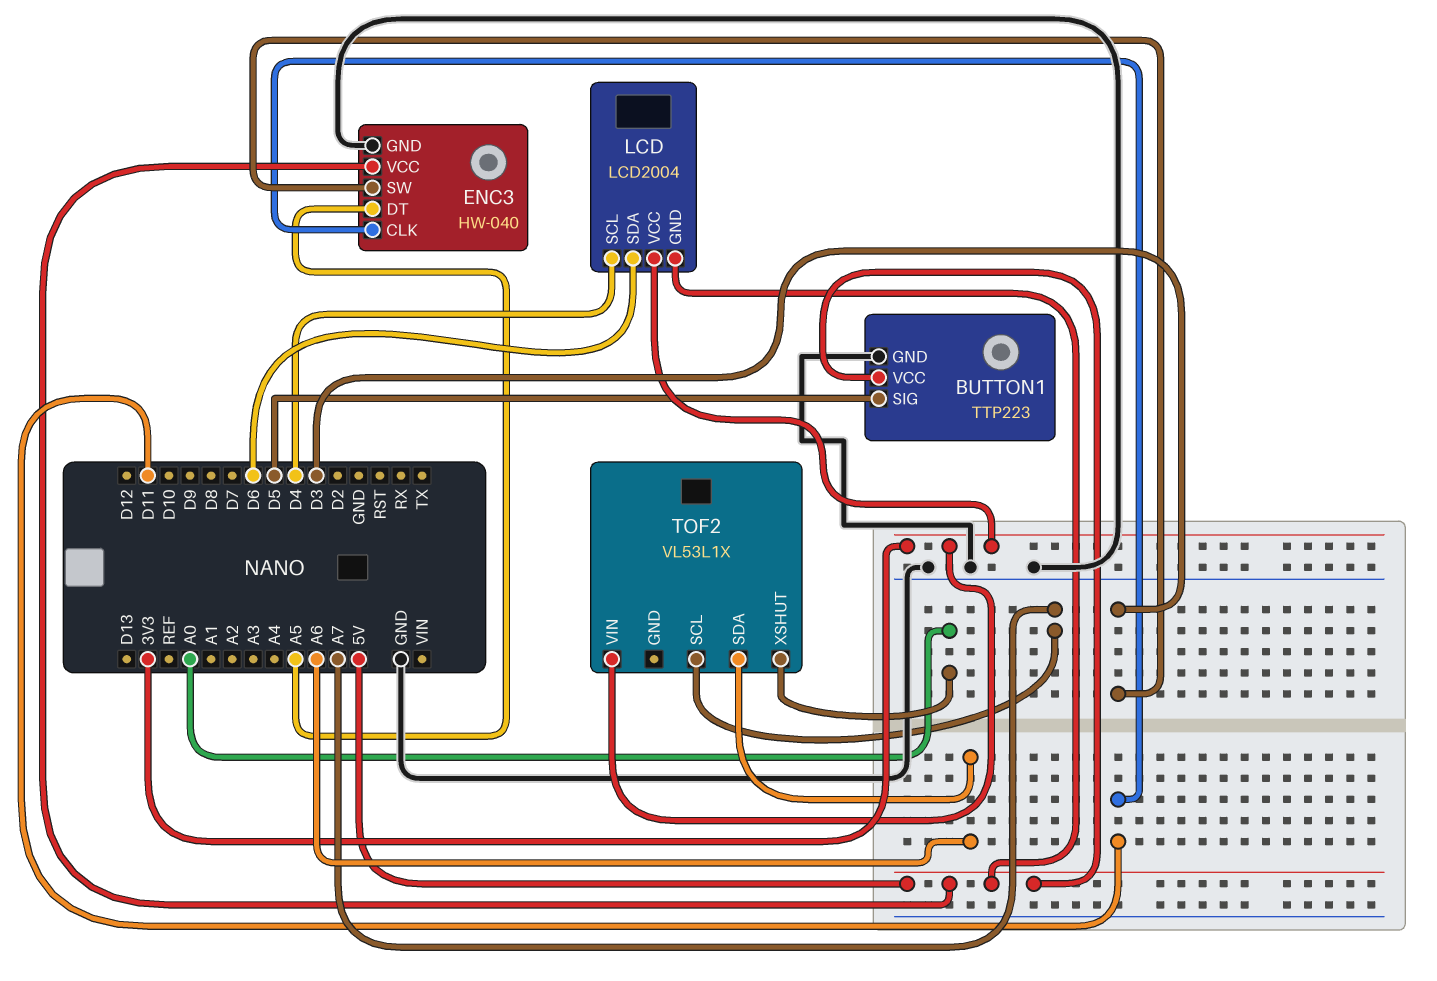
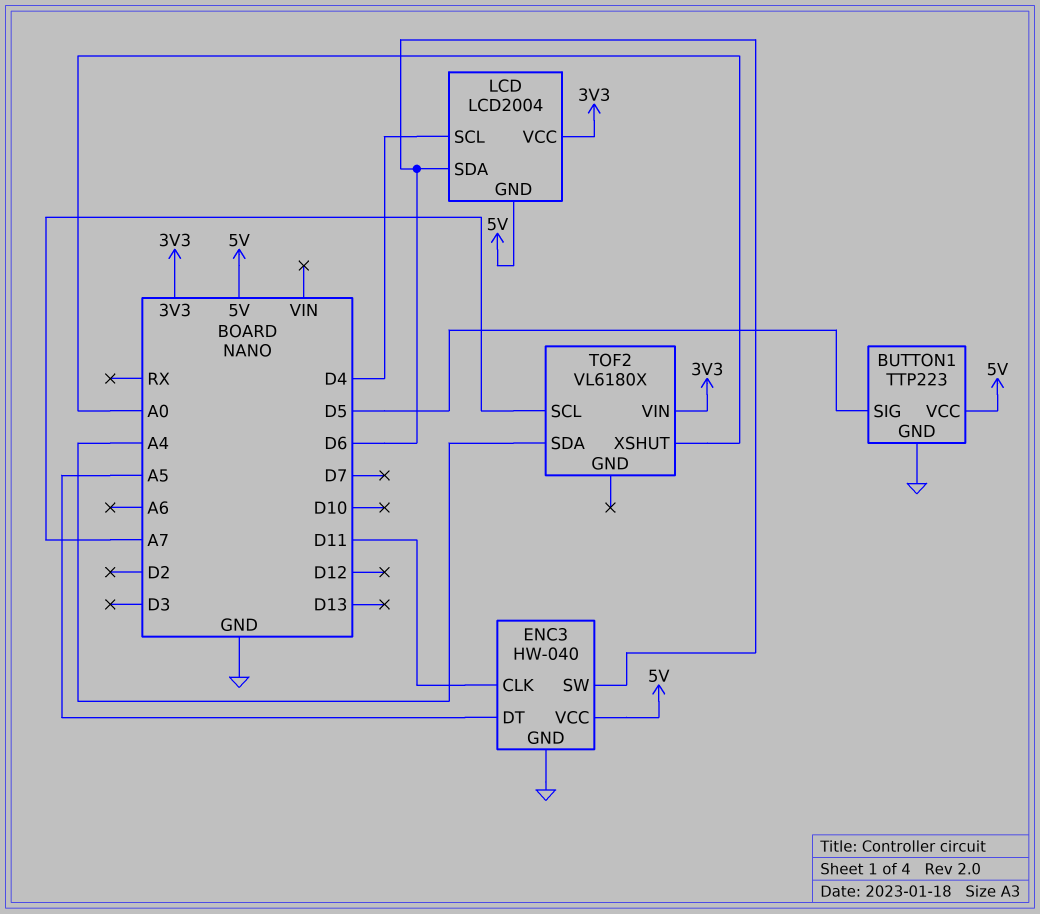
ENC3 pin SW: D3 -> D6
TOF2: VL53L1X -> VL6180X
TOF2 pin SDA: A6 -> A4

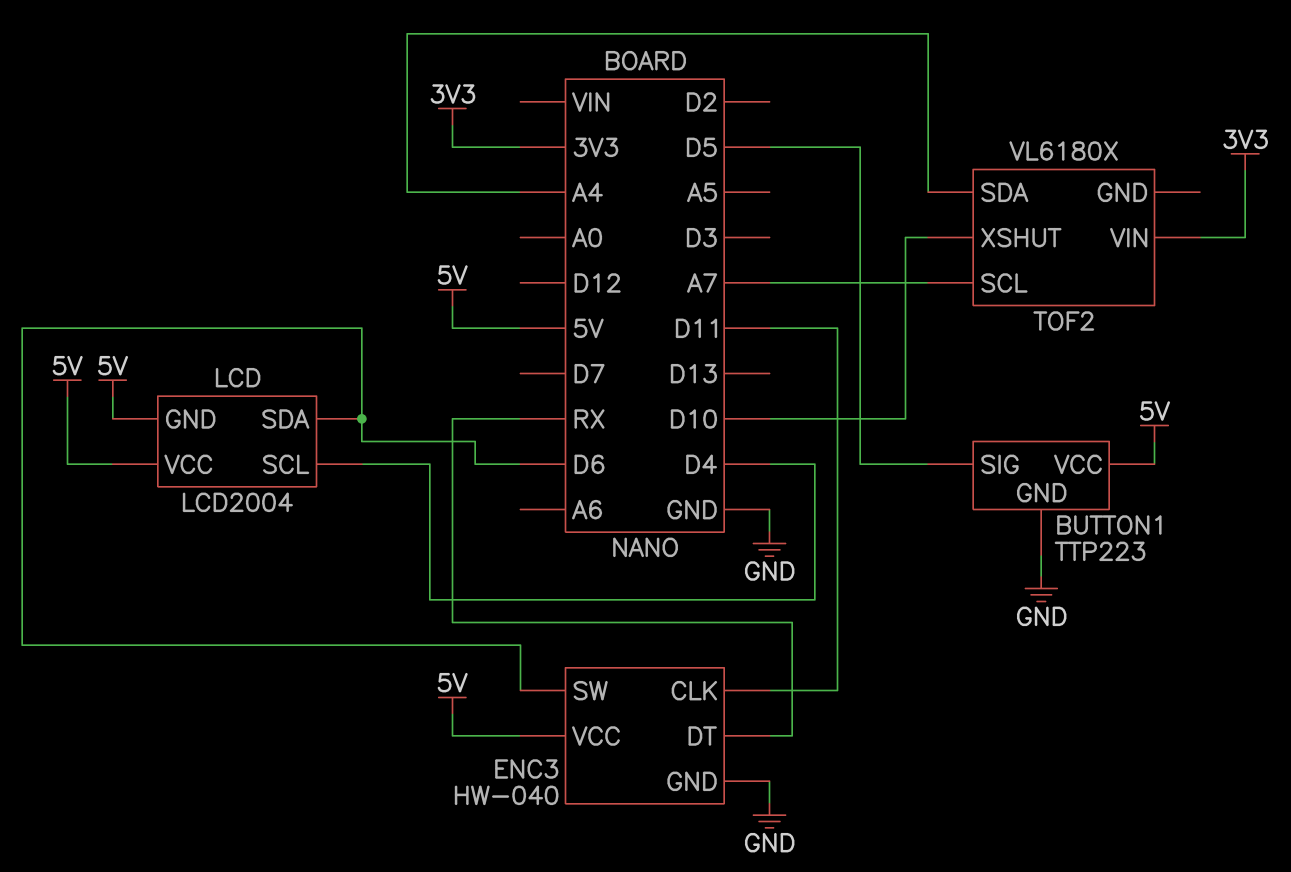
ENC3 pin DT: A5 -> RX
LCD pin VCC: 3V3 -> 5V
TOF2 pin XSHUT: A0 -> D10

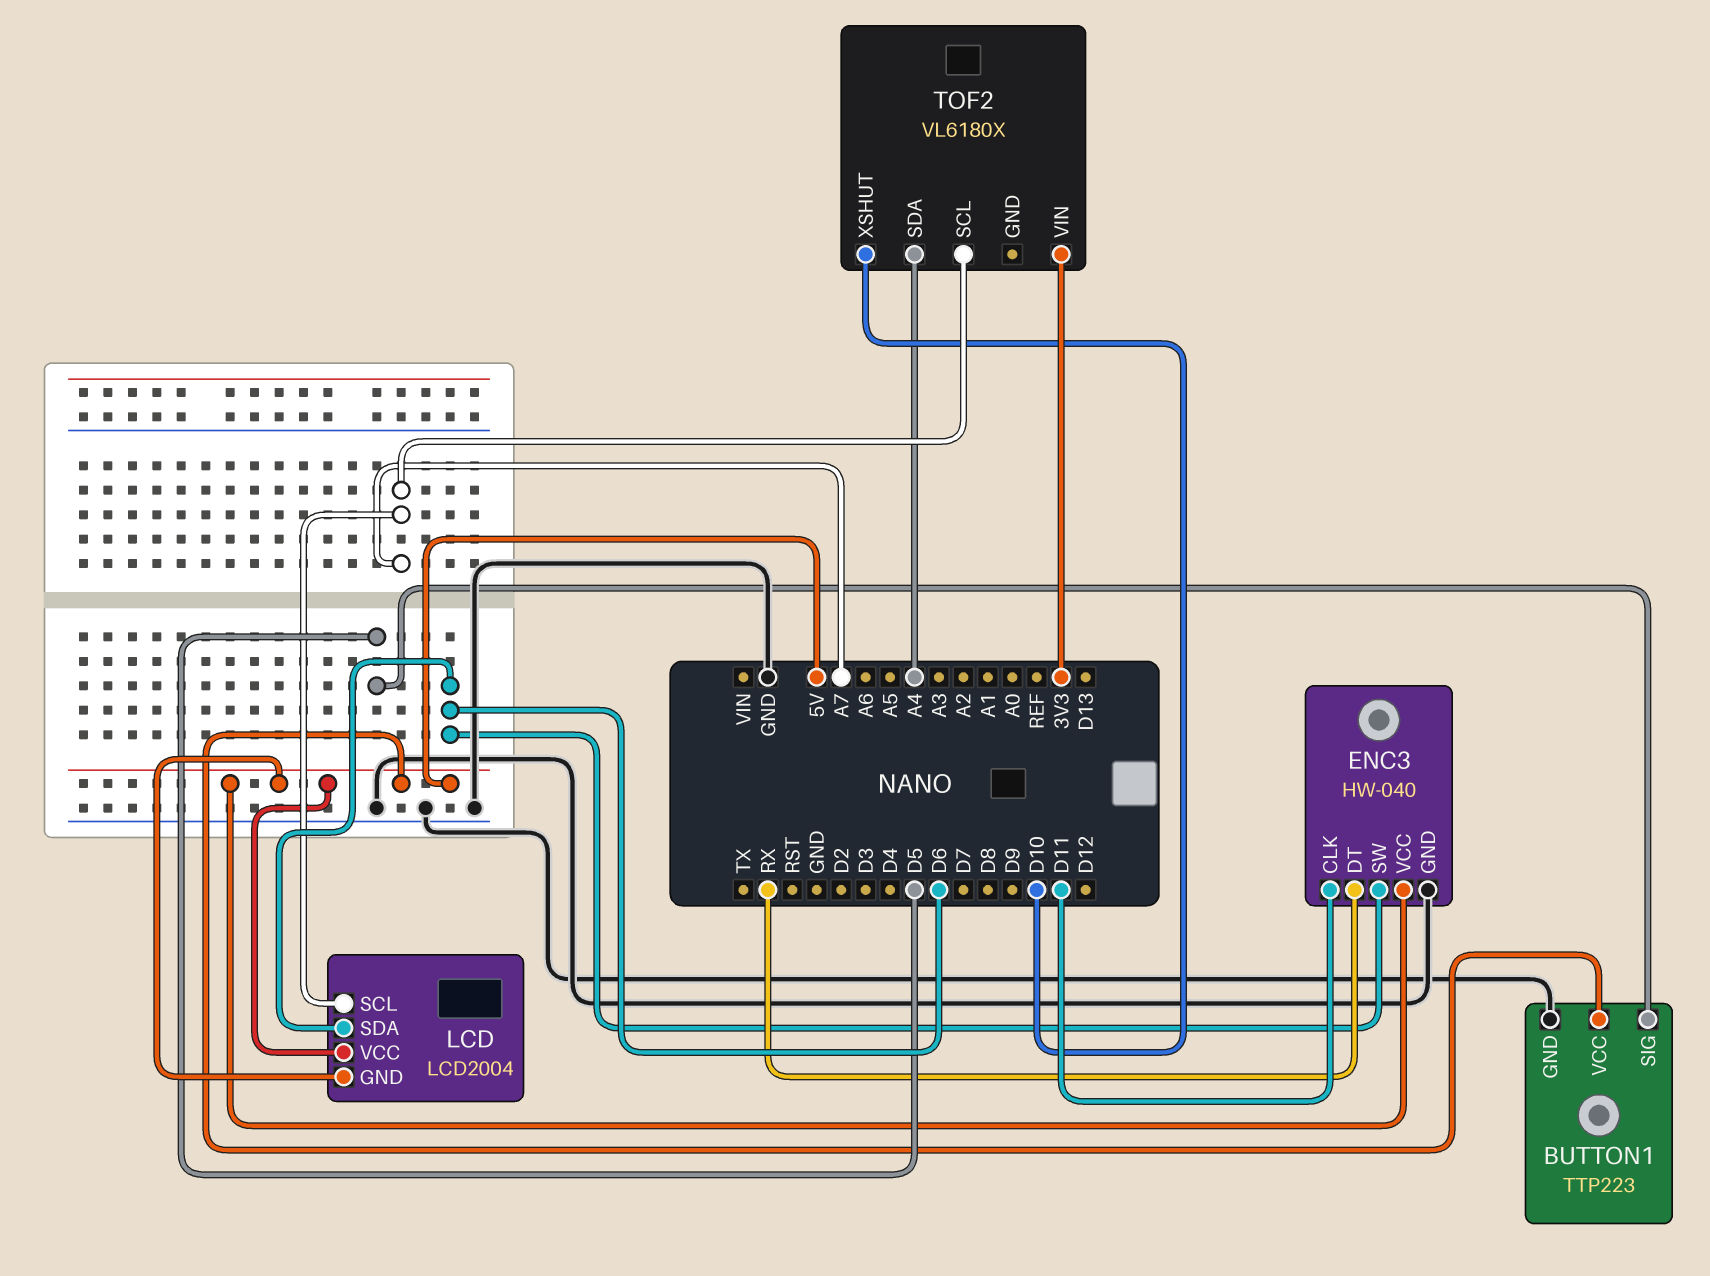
LCD pin SCL: D4 -> A7

